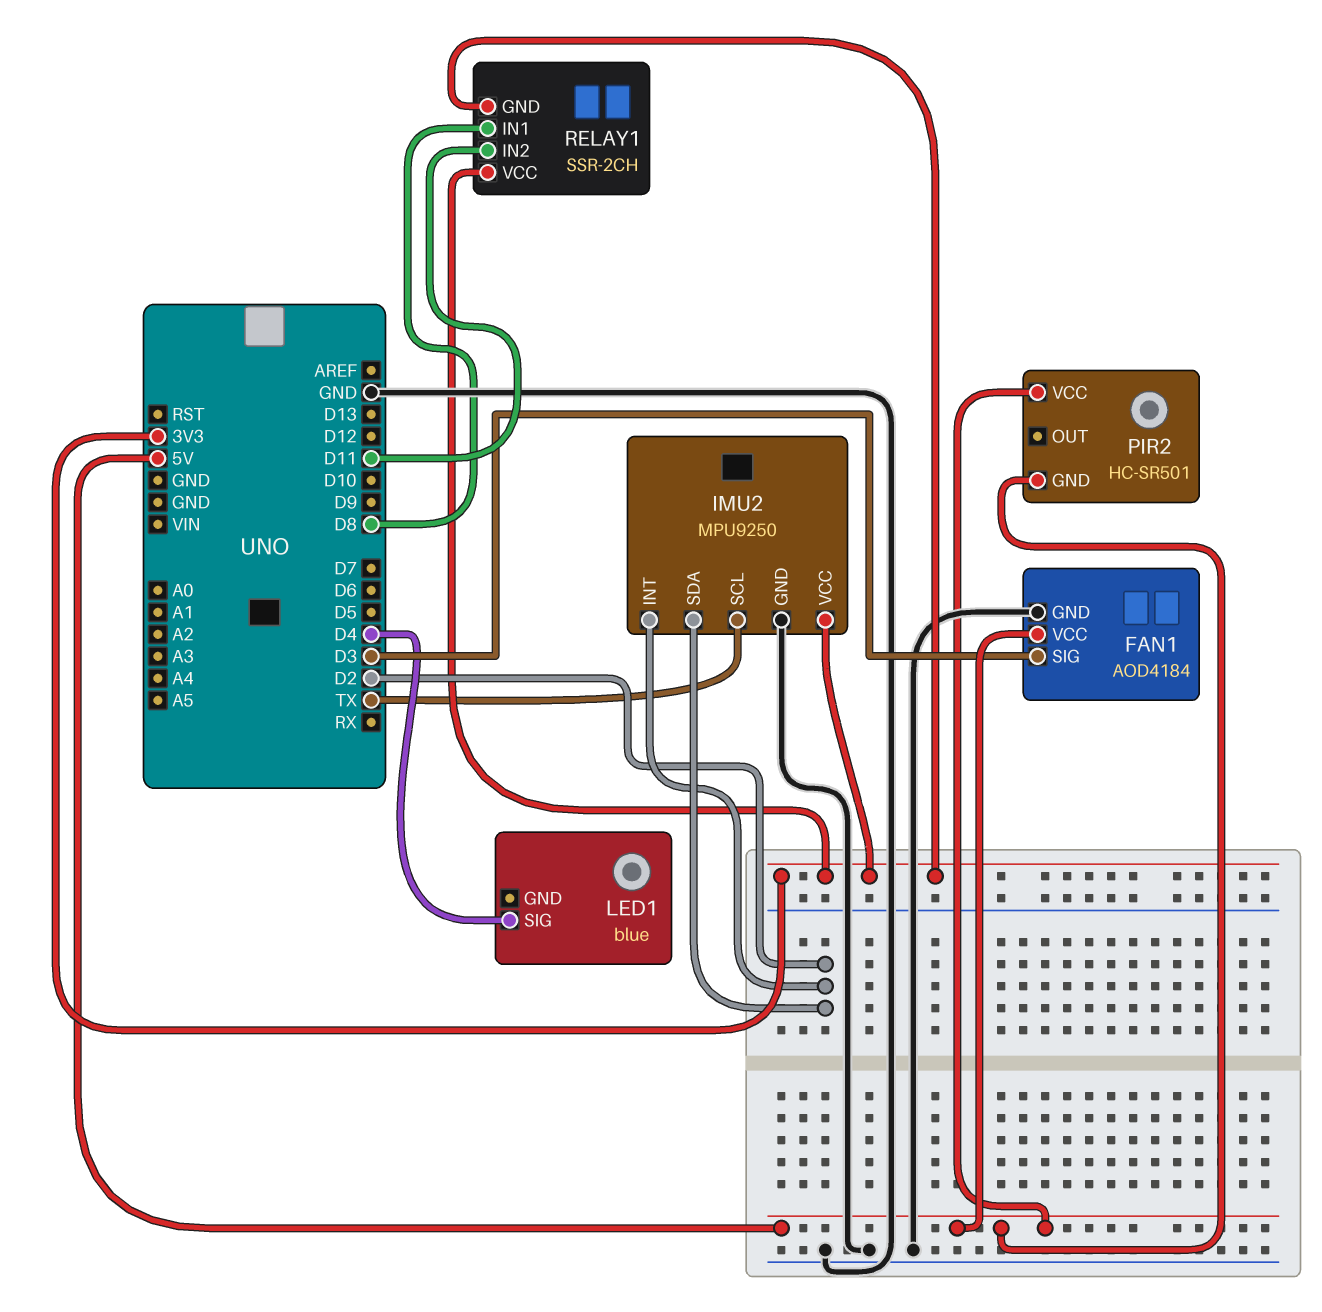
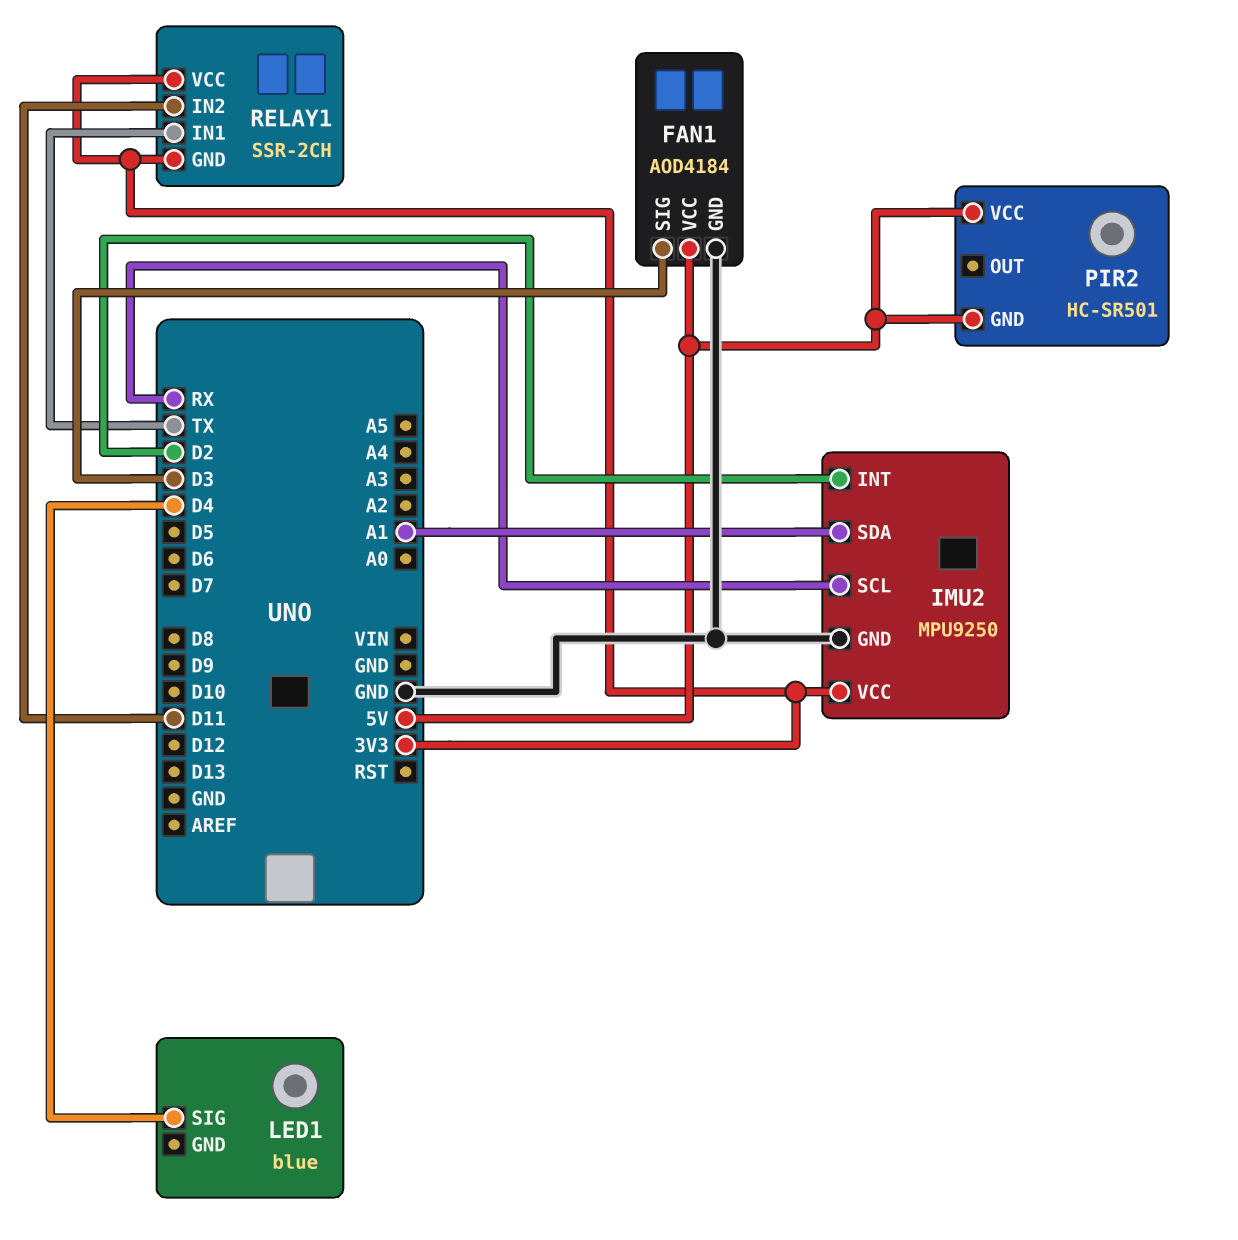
IMU2 pin SCL: TX -> RX
IMU2 pin SDA: D2 -> A1
RELAY1 pin IN1: D8 -> TX

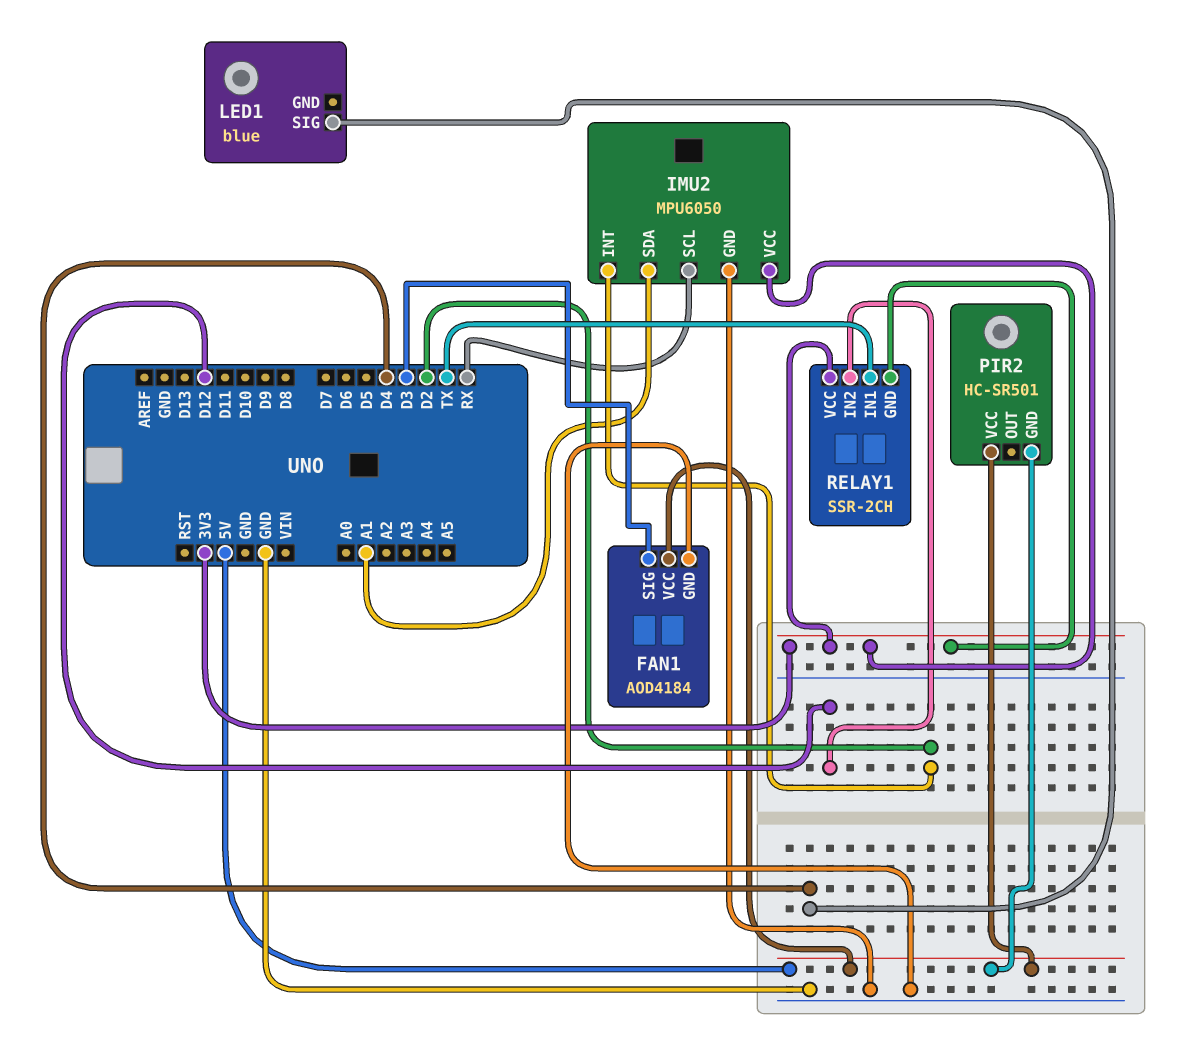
IMU2: MPU9250 -> MPU6050
RELAY1 pin IN2: D11 -> D12

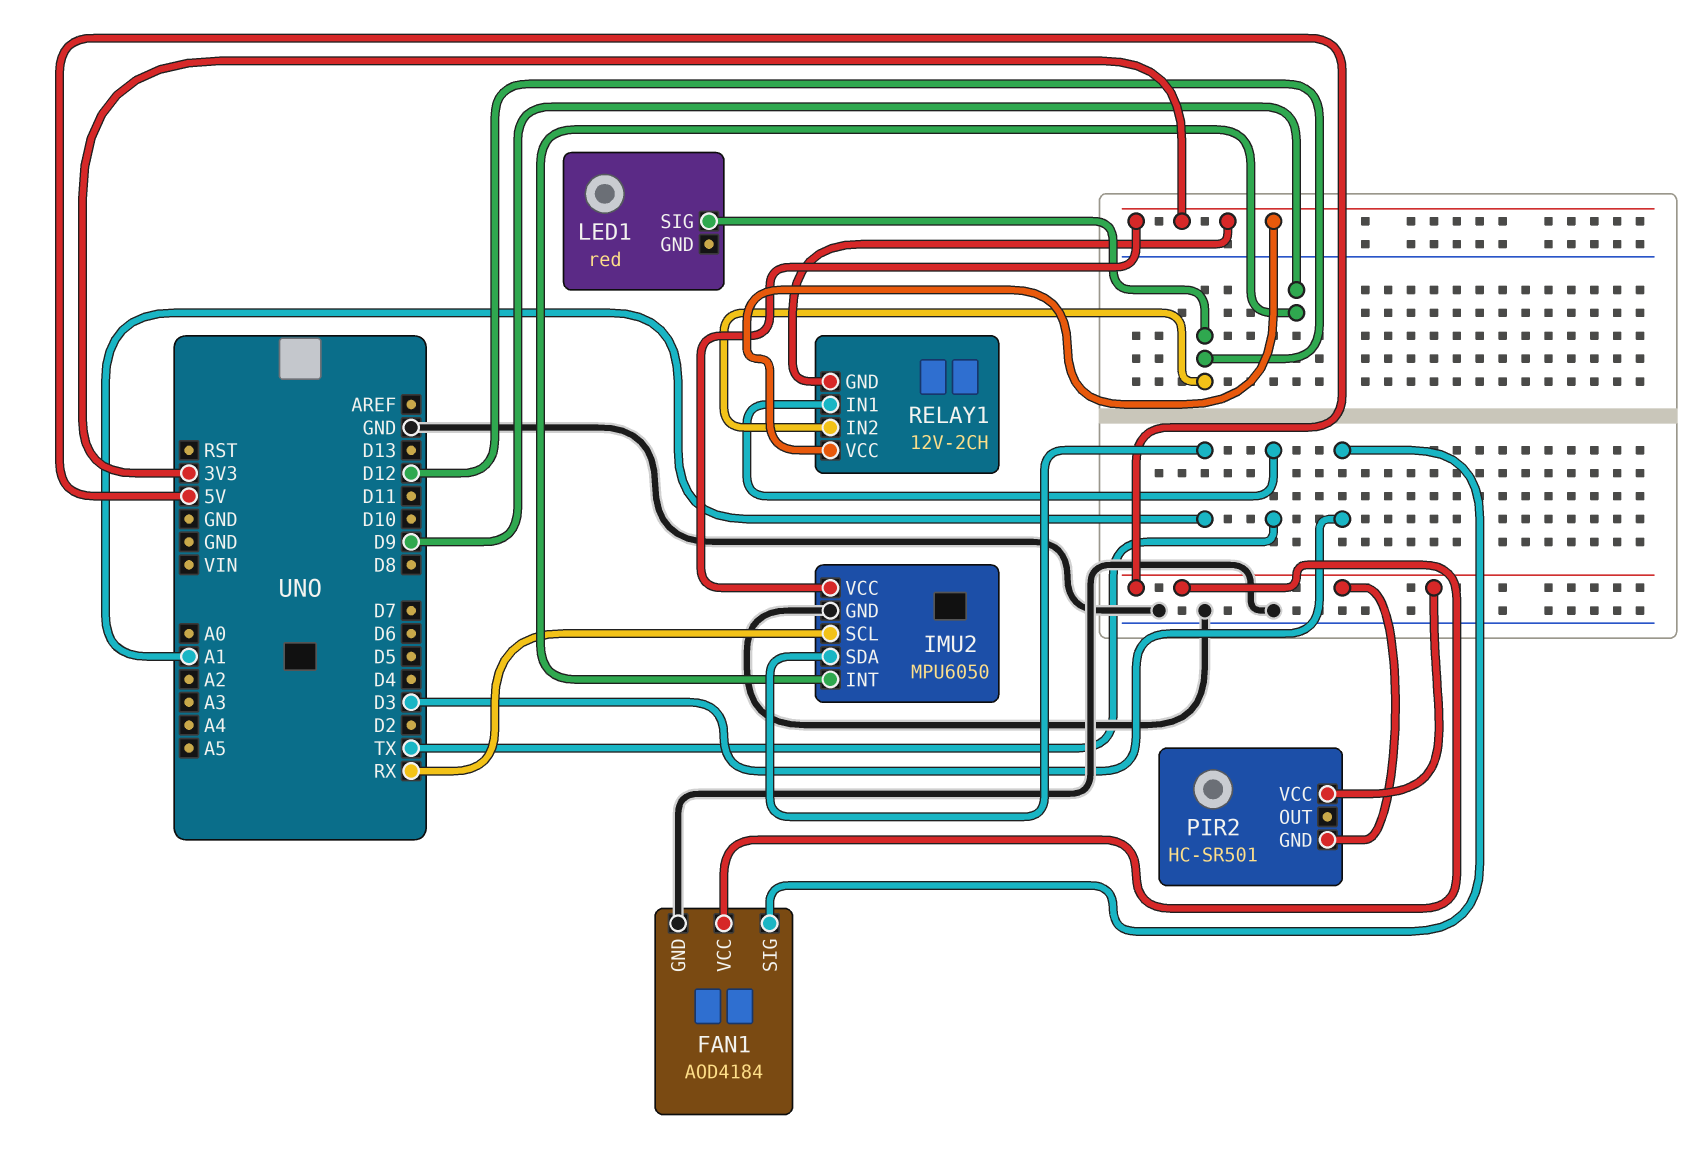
IMU2 pin INT: D2 -> D9
LED1: blue -> red
LED1 pin SIG: D4 -> D12
RELAY1: SSR-2CH -> 12V-2CH

